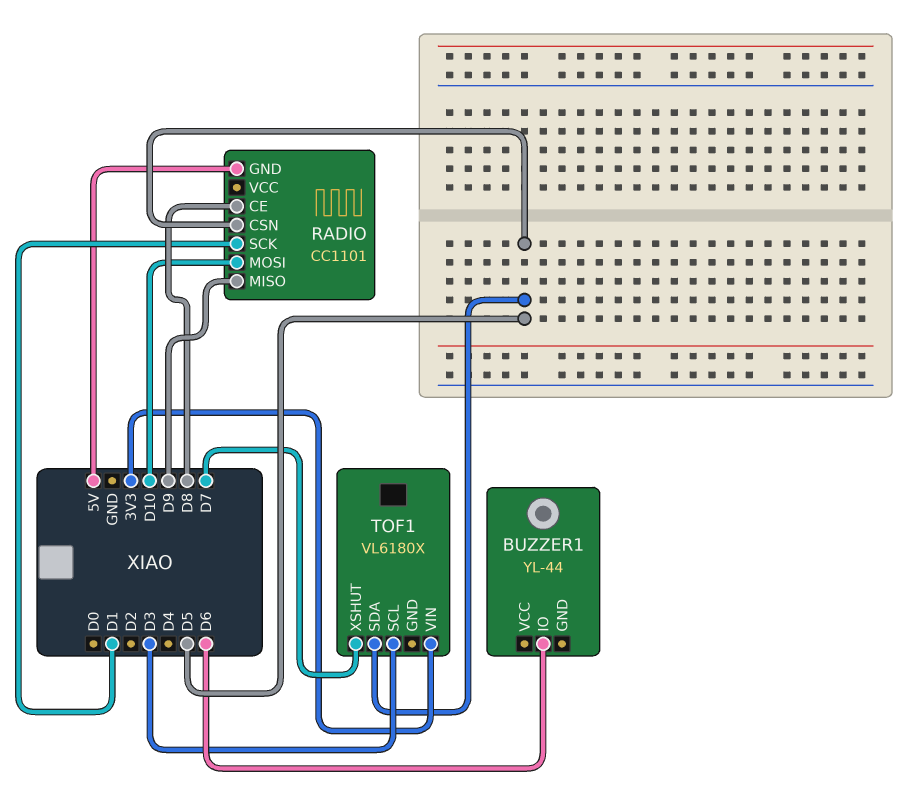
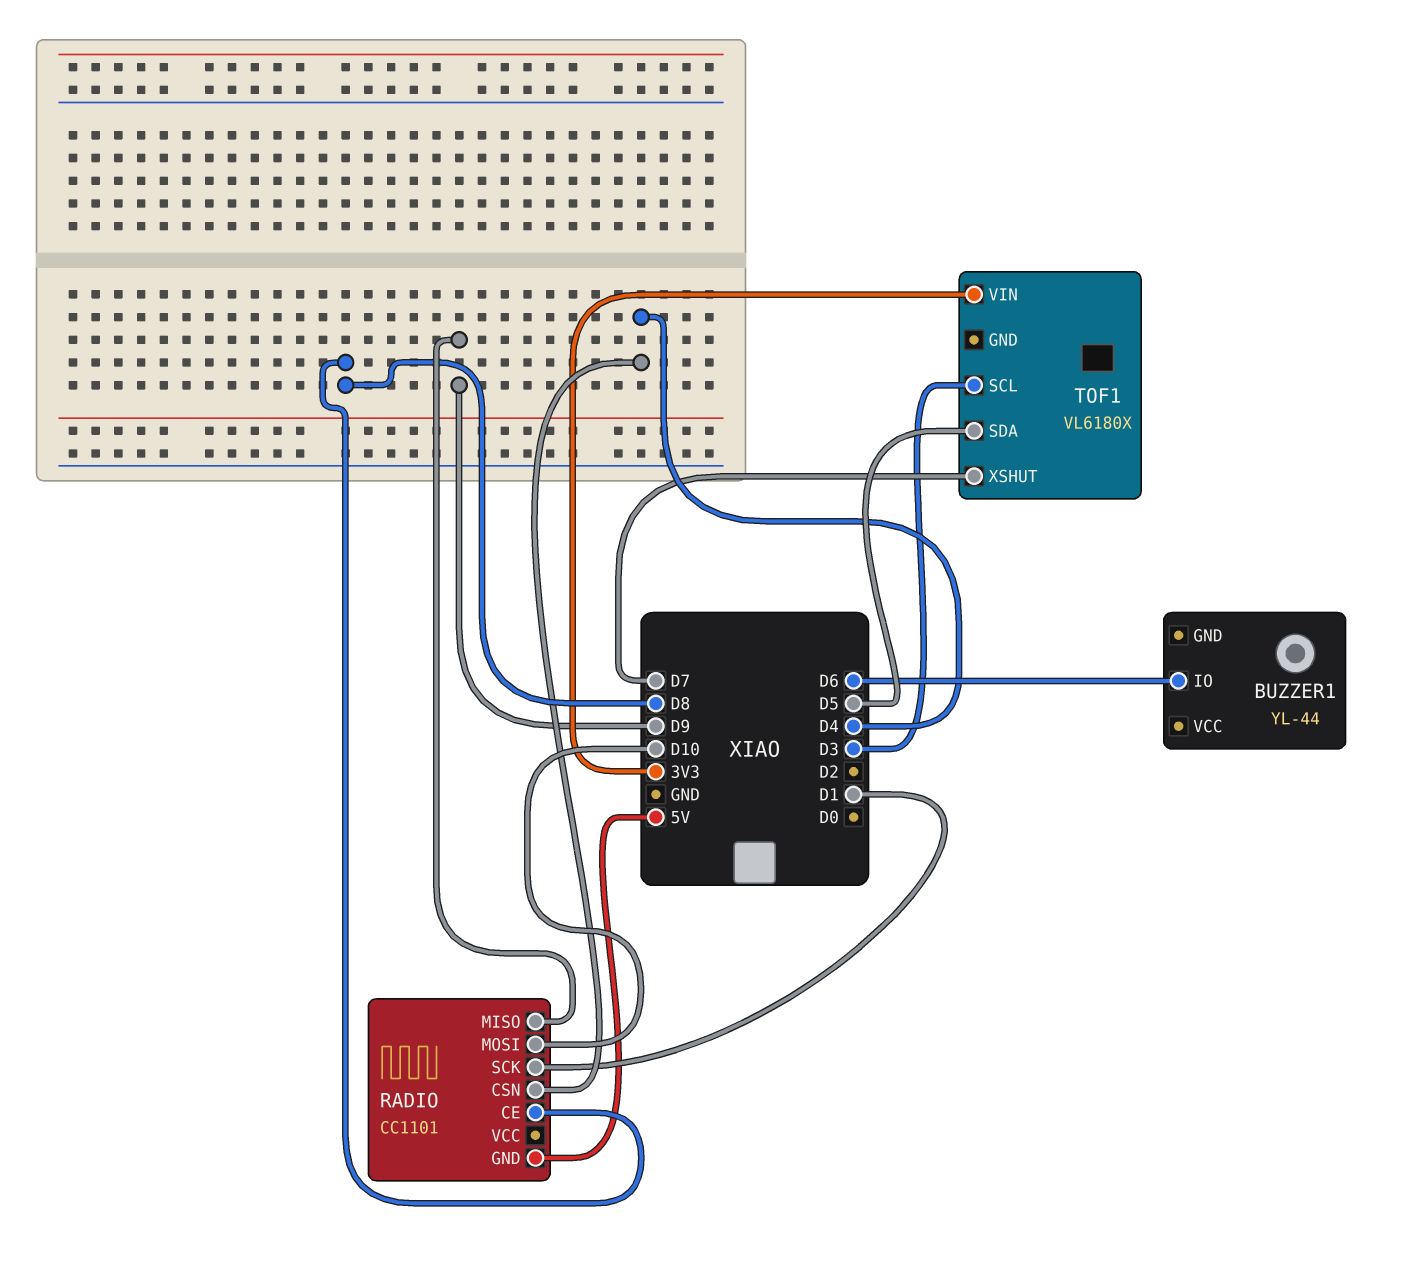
RADIO pin CSN: D5 -> D4

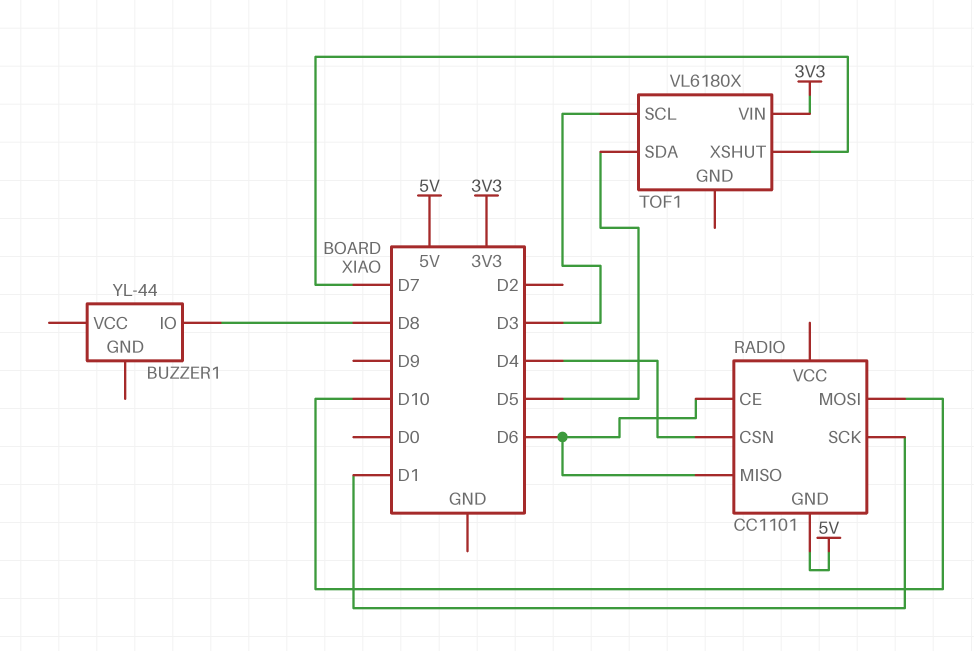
BUZZER1 pin IO: D6 -> D8
RADIO pin CE: D8 -> D6
RADIO pin MISO: D9 -> D6

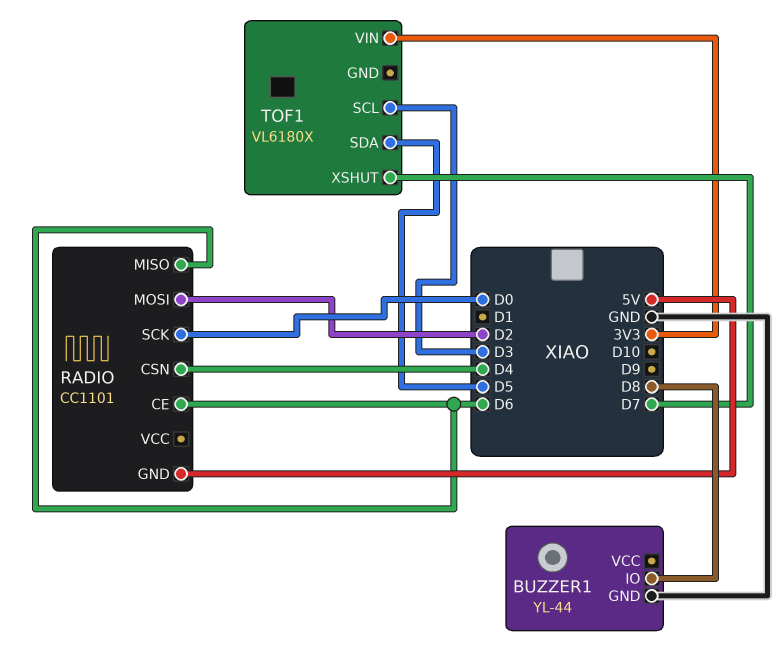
BUZZER1 pin GND: none -> GND
RADIO pin MOSI: D10 -> D2
RADIO pin SCK: D1 -> D0

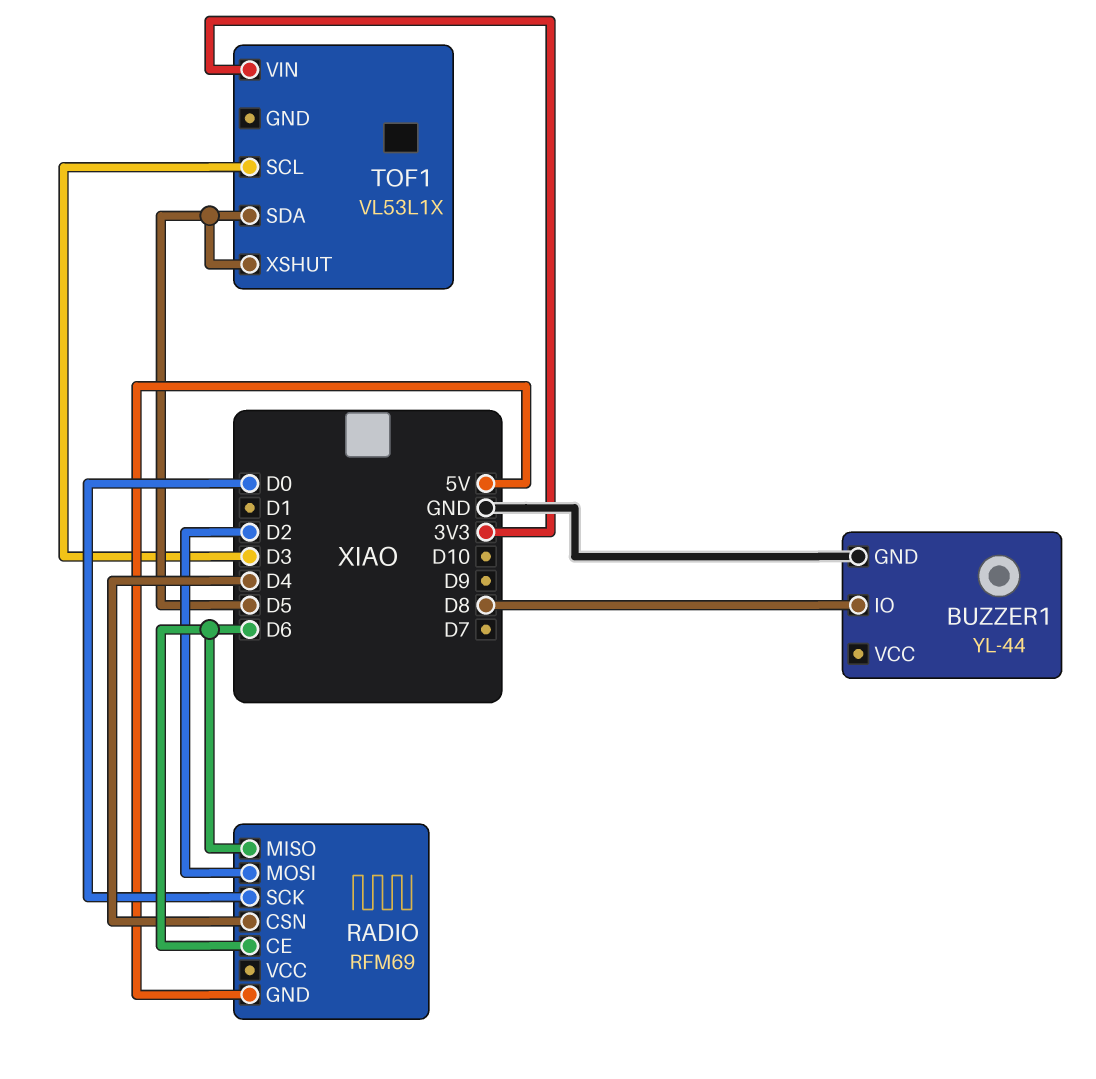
RADIO: CC1101 -> RFM69
TOF1: VL6180X -> VL53L1X
TOF1 pin XSHUT: D7 -> D5

